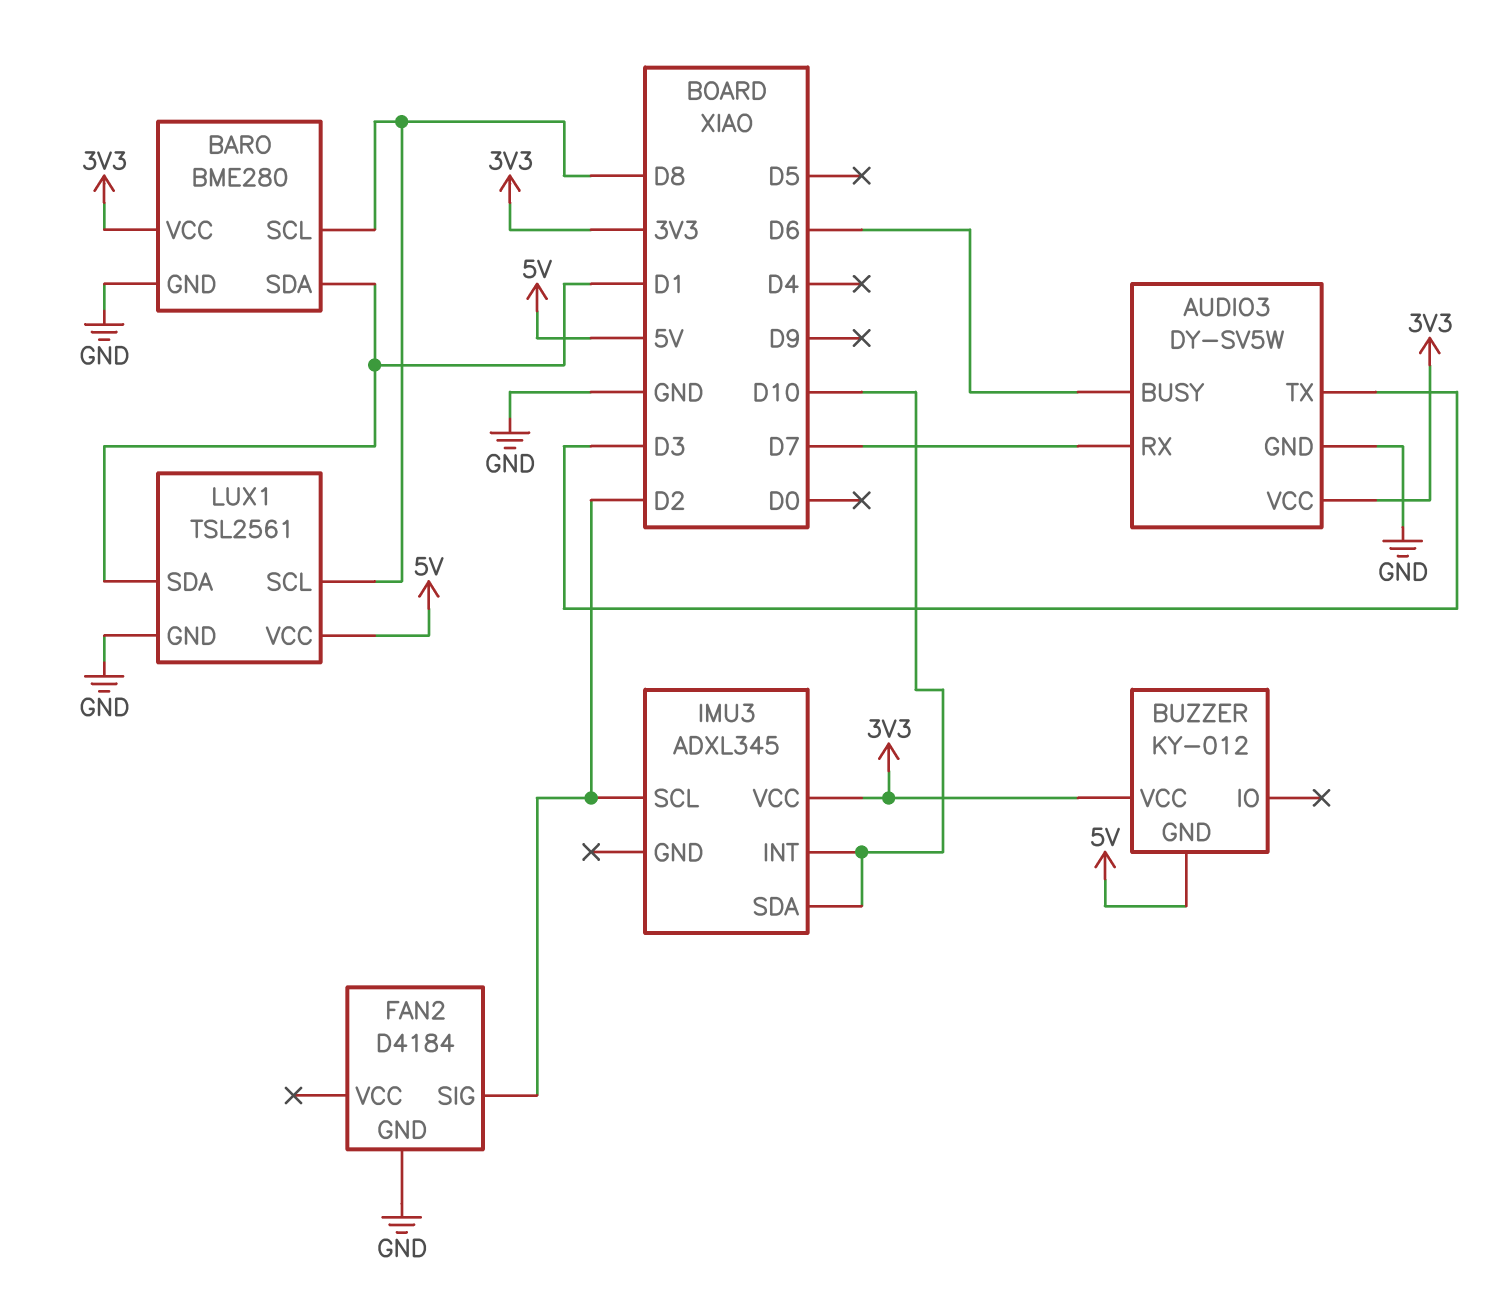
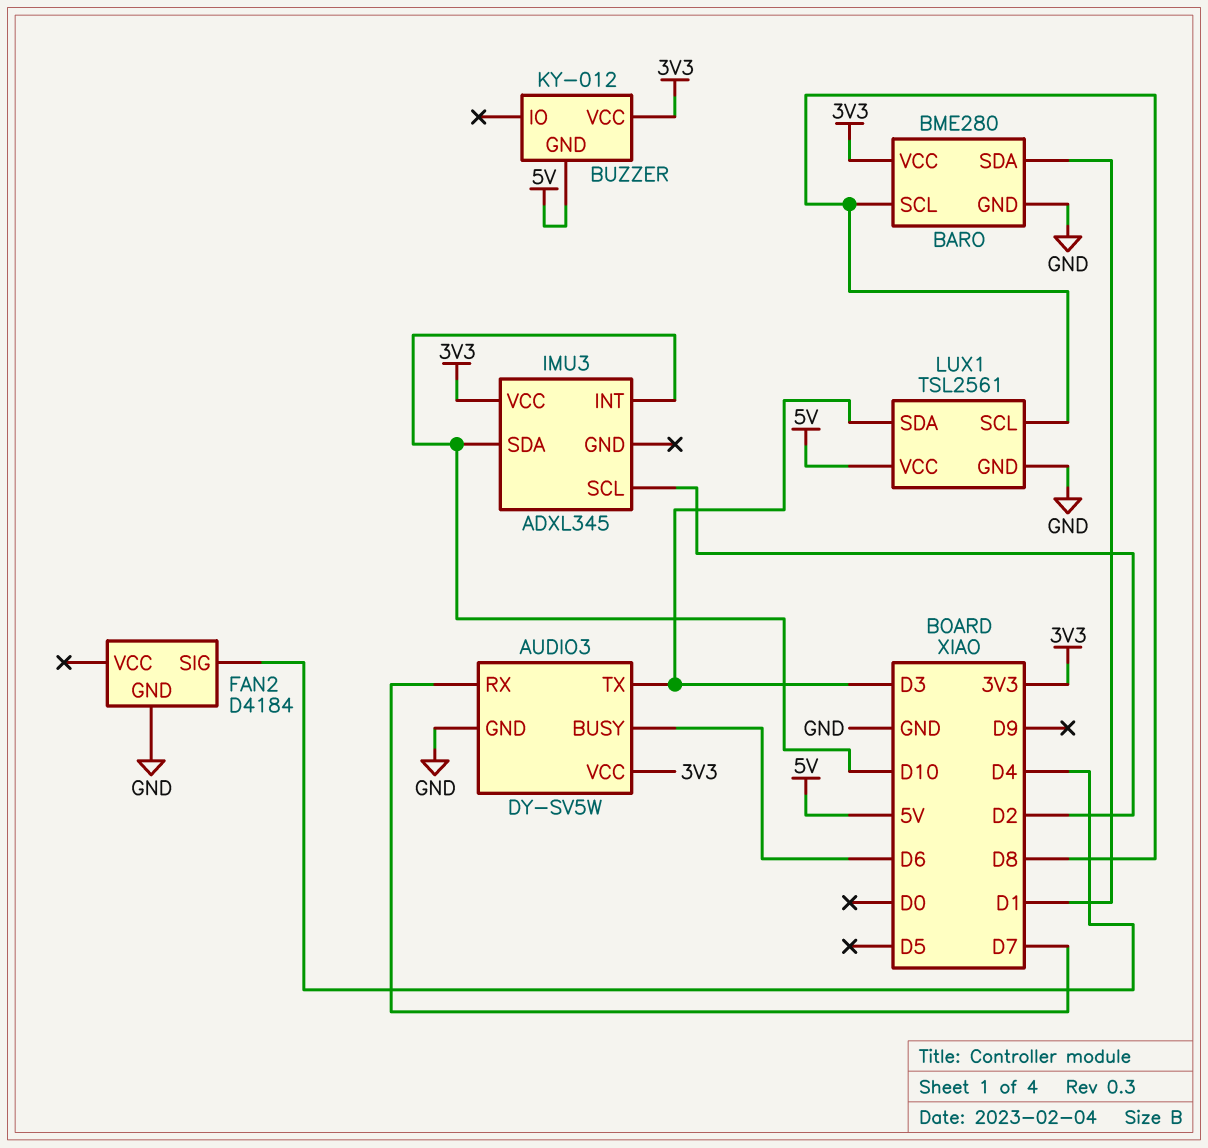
FAN2 pin SIG: D2 -> D4
LUX1 pin SDA: D1 -> D3

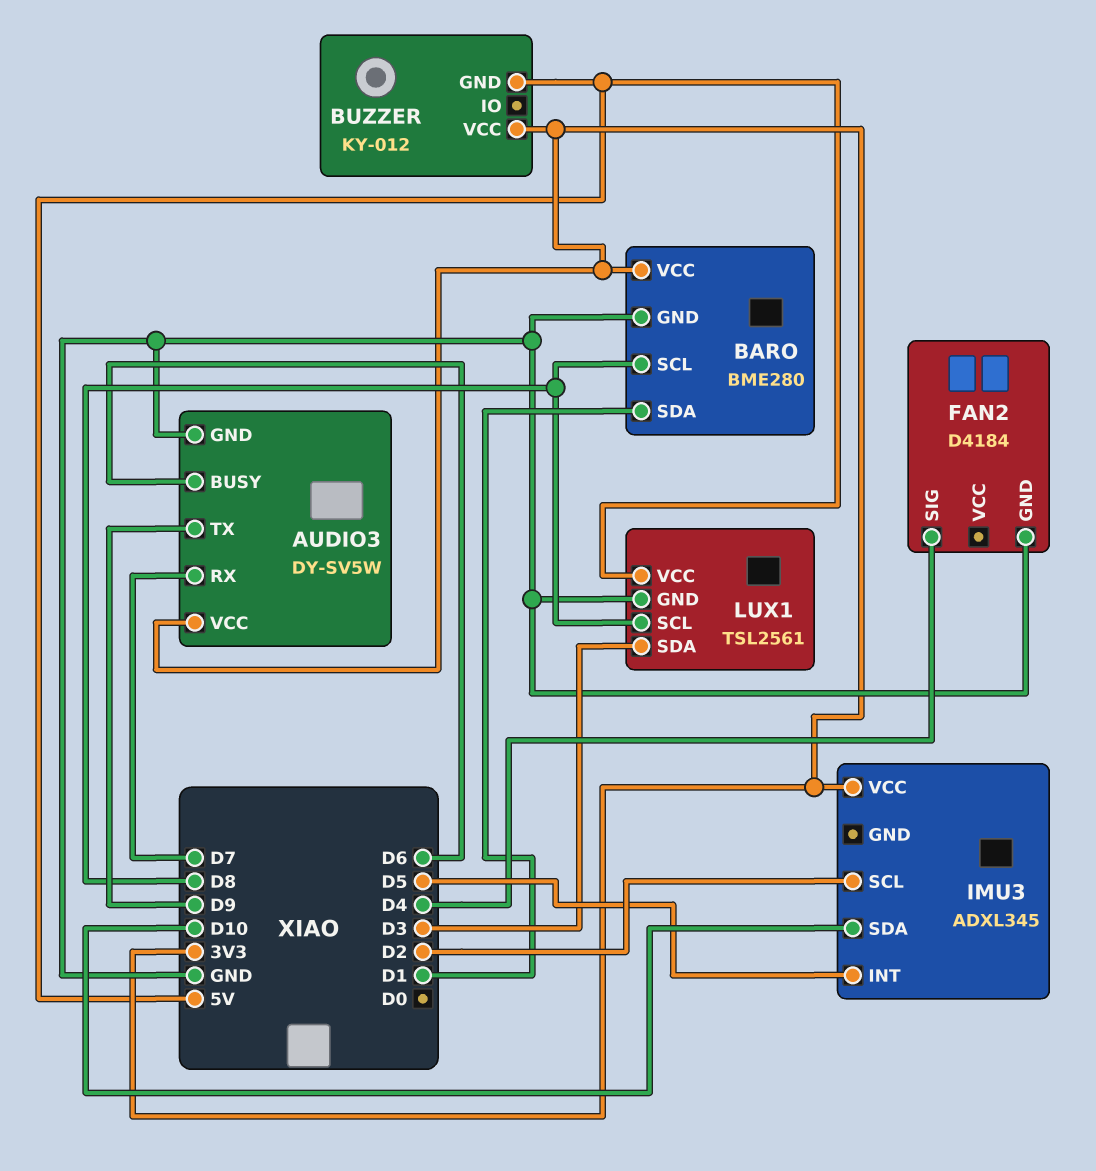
AUDIO3 pin TX: D3 -> D9
IMU3 pin INT: D10 -> D5

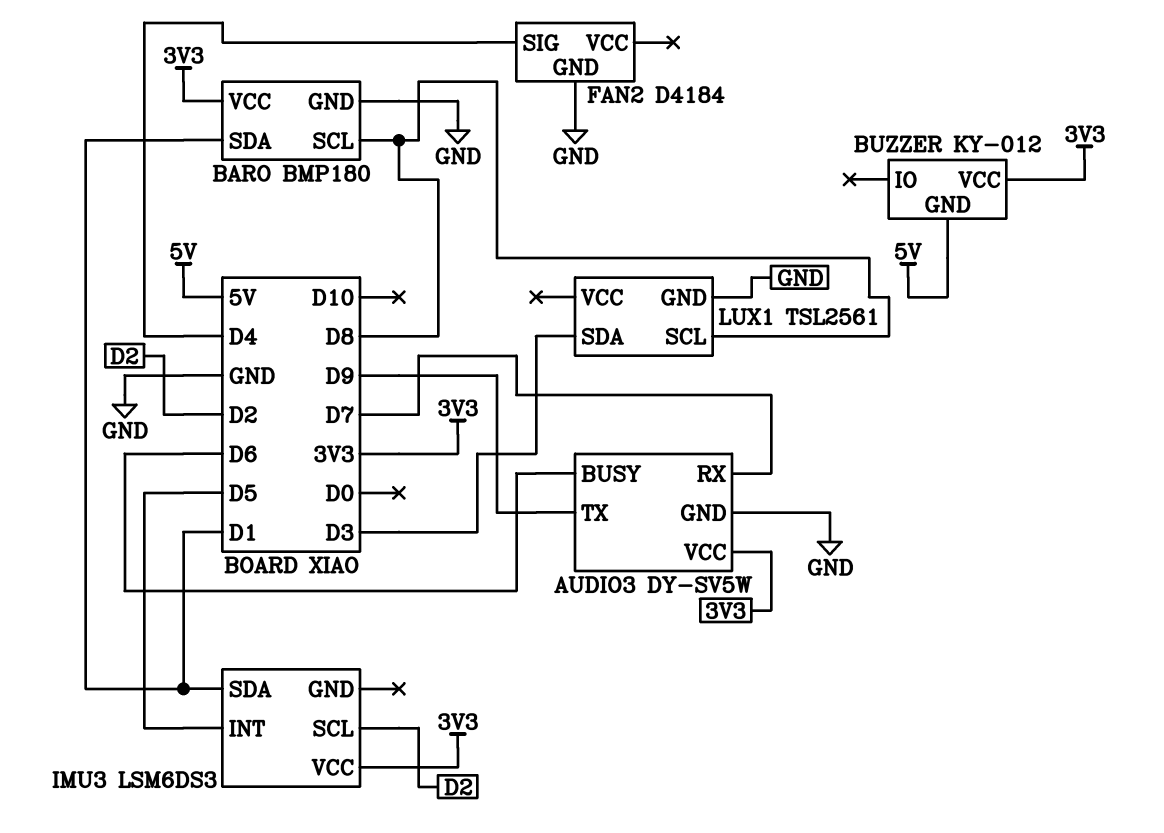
BARO: BME280 -> BMP180
IMU3: ADXL345 -> LSM6DS3
IMU3 pin SDA: D10 -> D1
LUX1 pin VCC: 5V -> none

